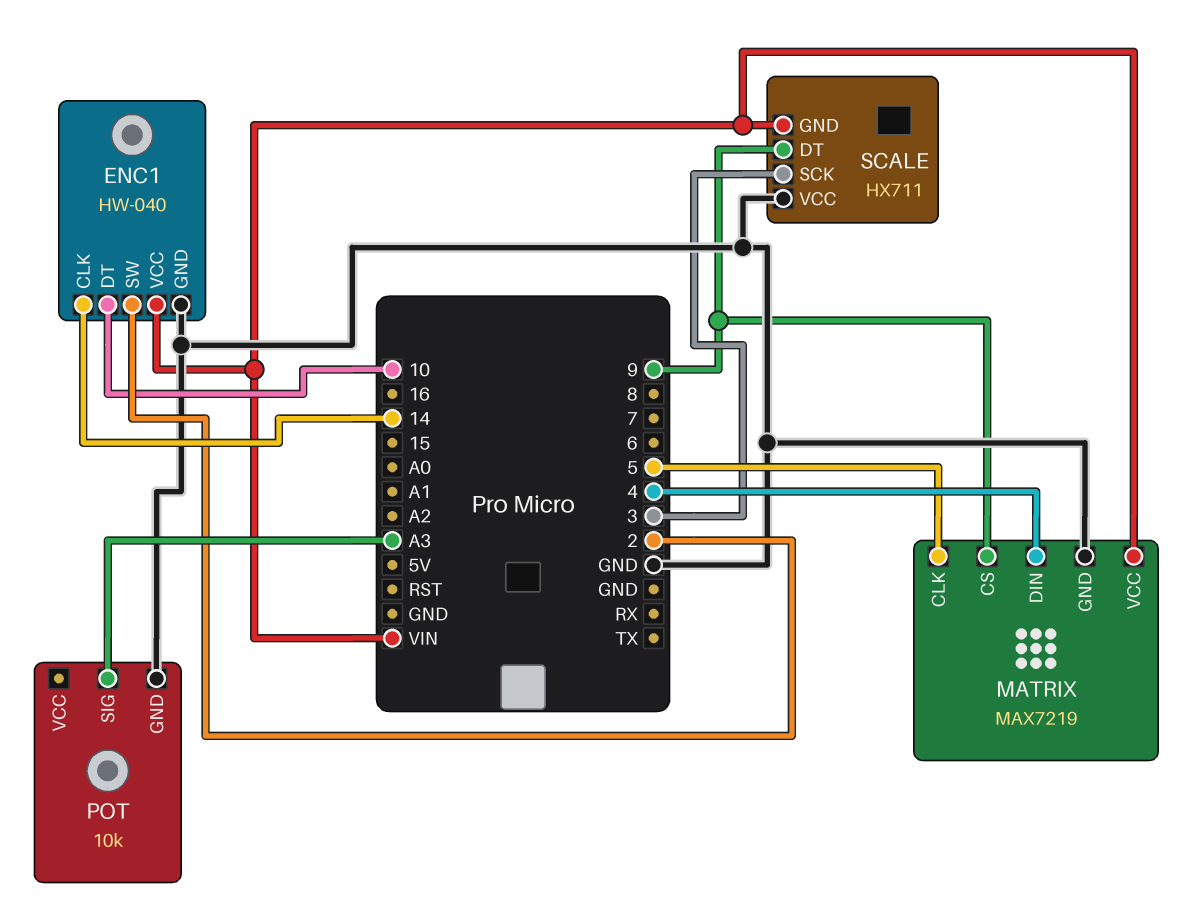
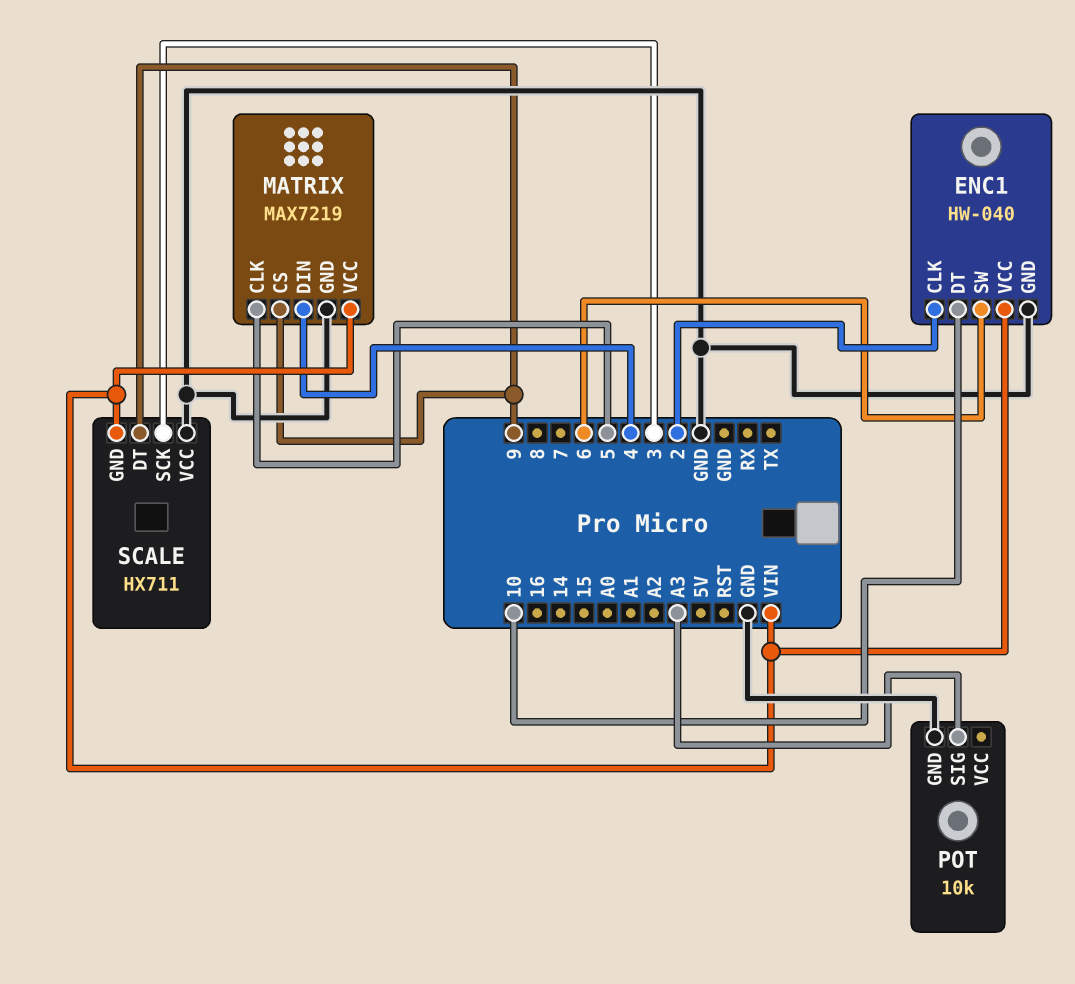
ENC1 pin CLK: 14 -> 2
ENC1 pin SW: 2 -> 6

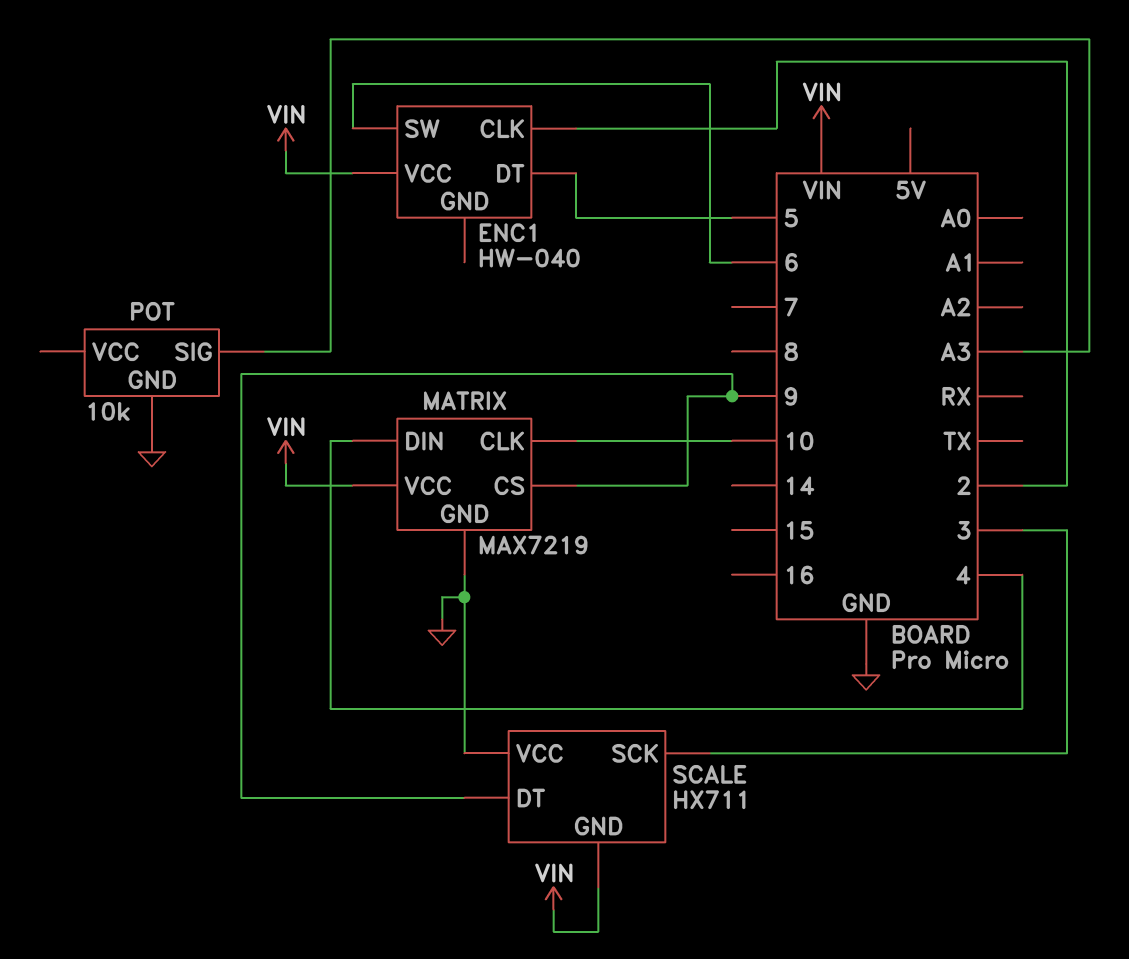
ENC1 pin DT: 10 -> 5
ENC1 pin GND: GND -> none
MATRIX pin CLK: 5 -> 10

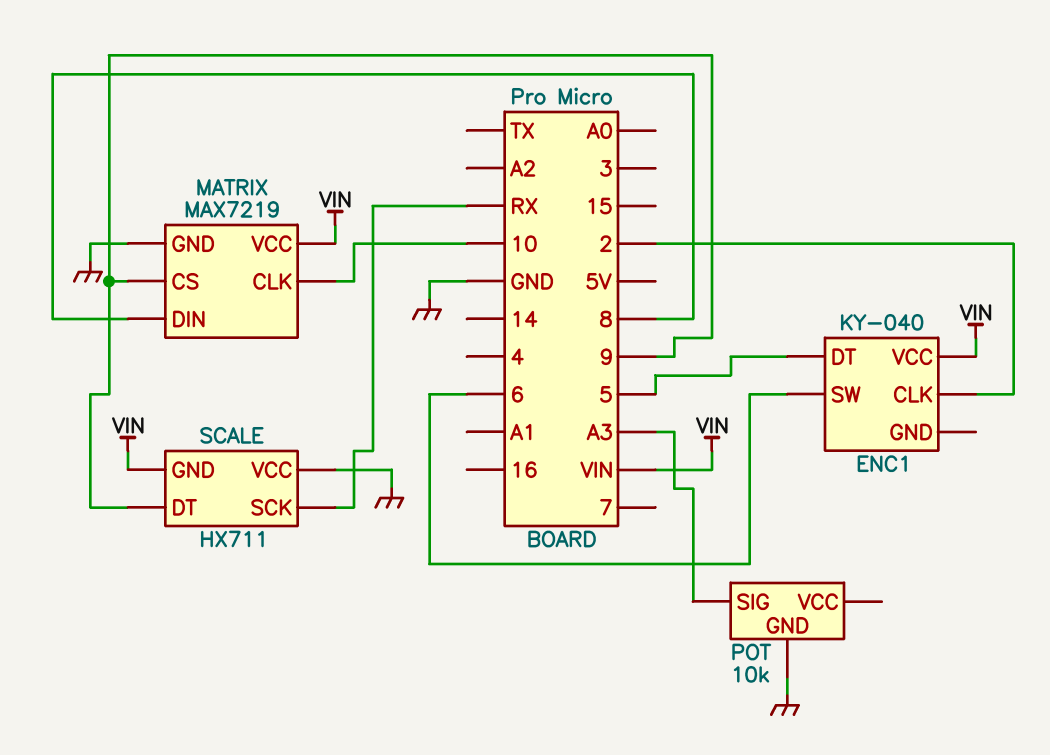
ENC1: HW-040 -> KY-040
MATRIX pin DIN: 4 -> 8
SCALE pin SCK: 3 -> RX

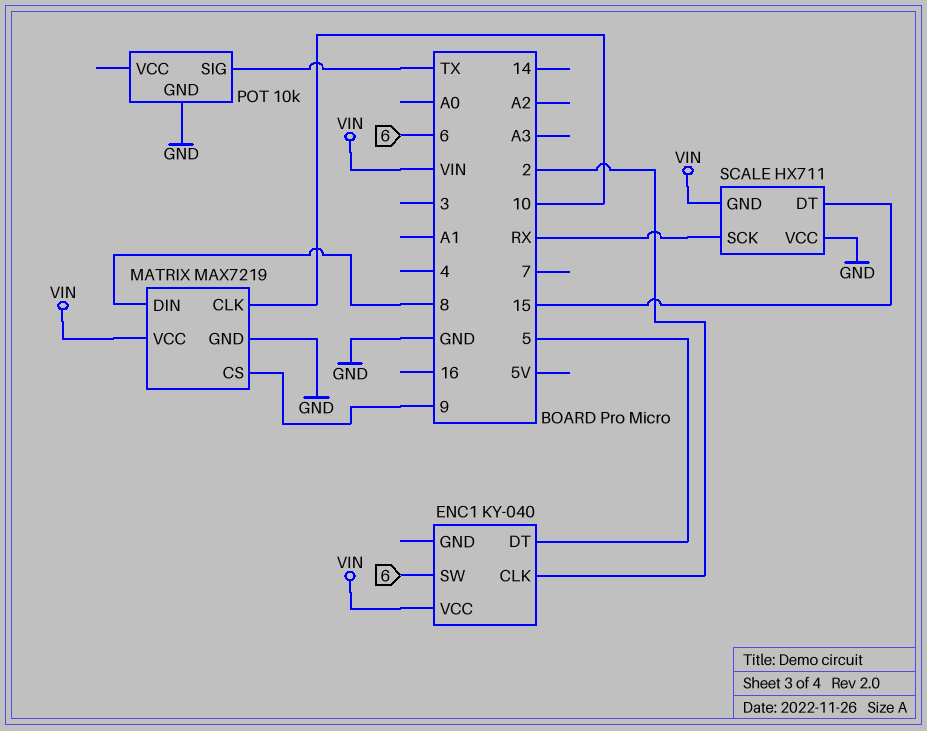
POT pin SIG: A3 -> TX
SCALE pin DT: 9 -> 15

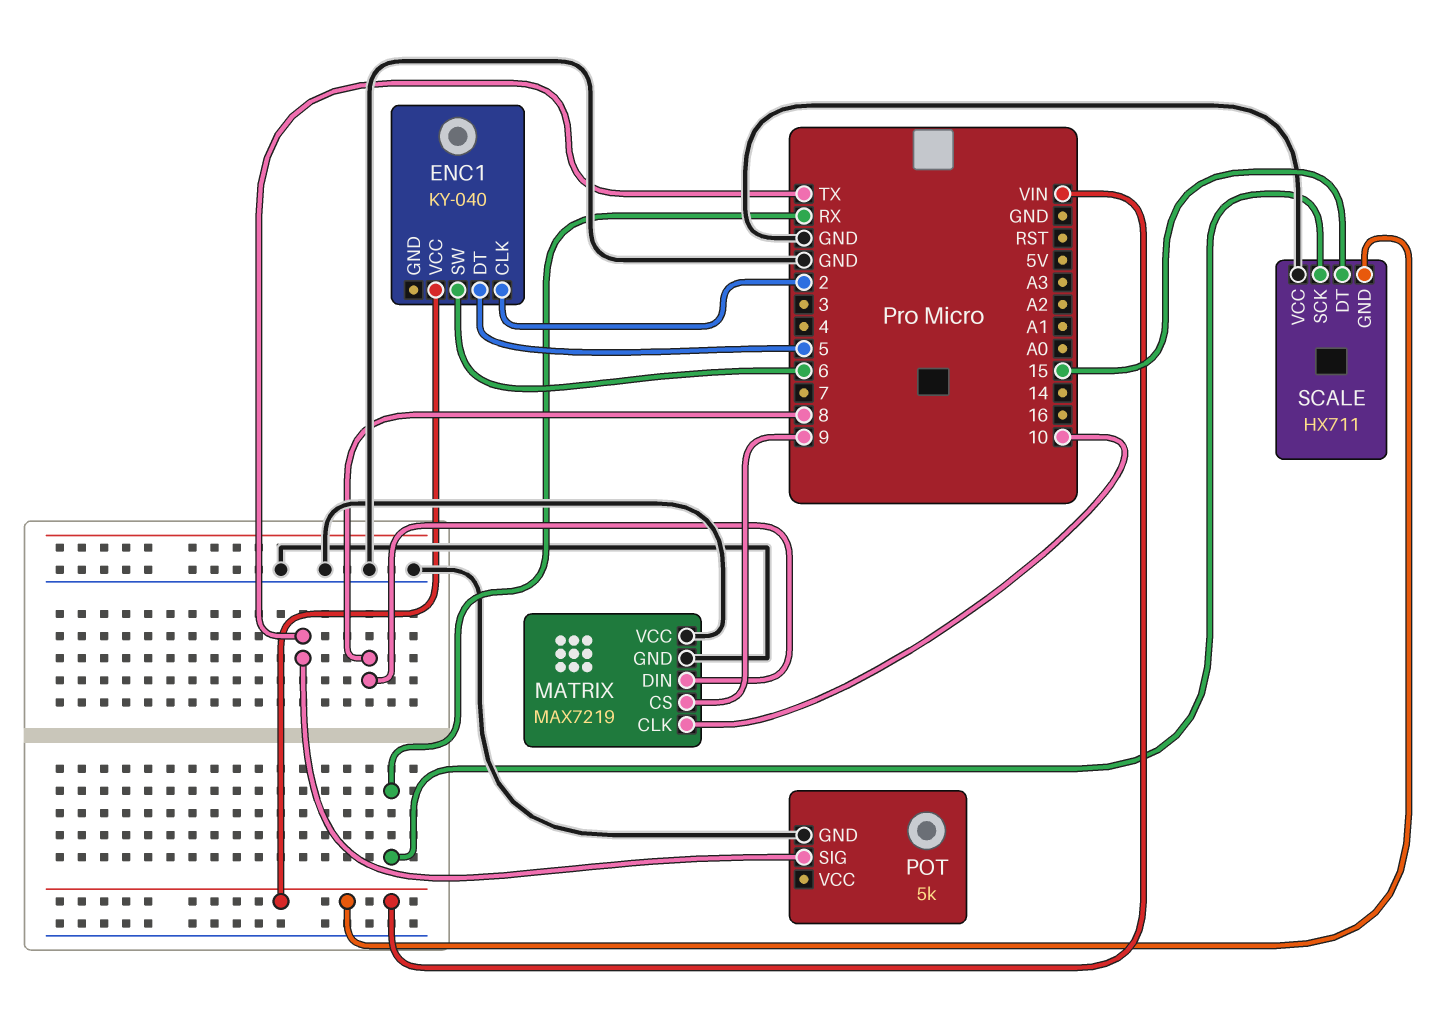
MATRIX pin VCC: VIN -> GND
POT: 10k -> 5k

